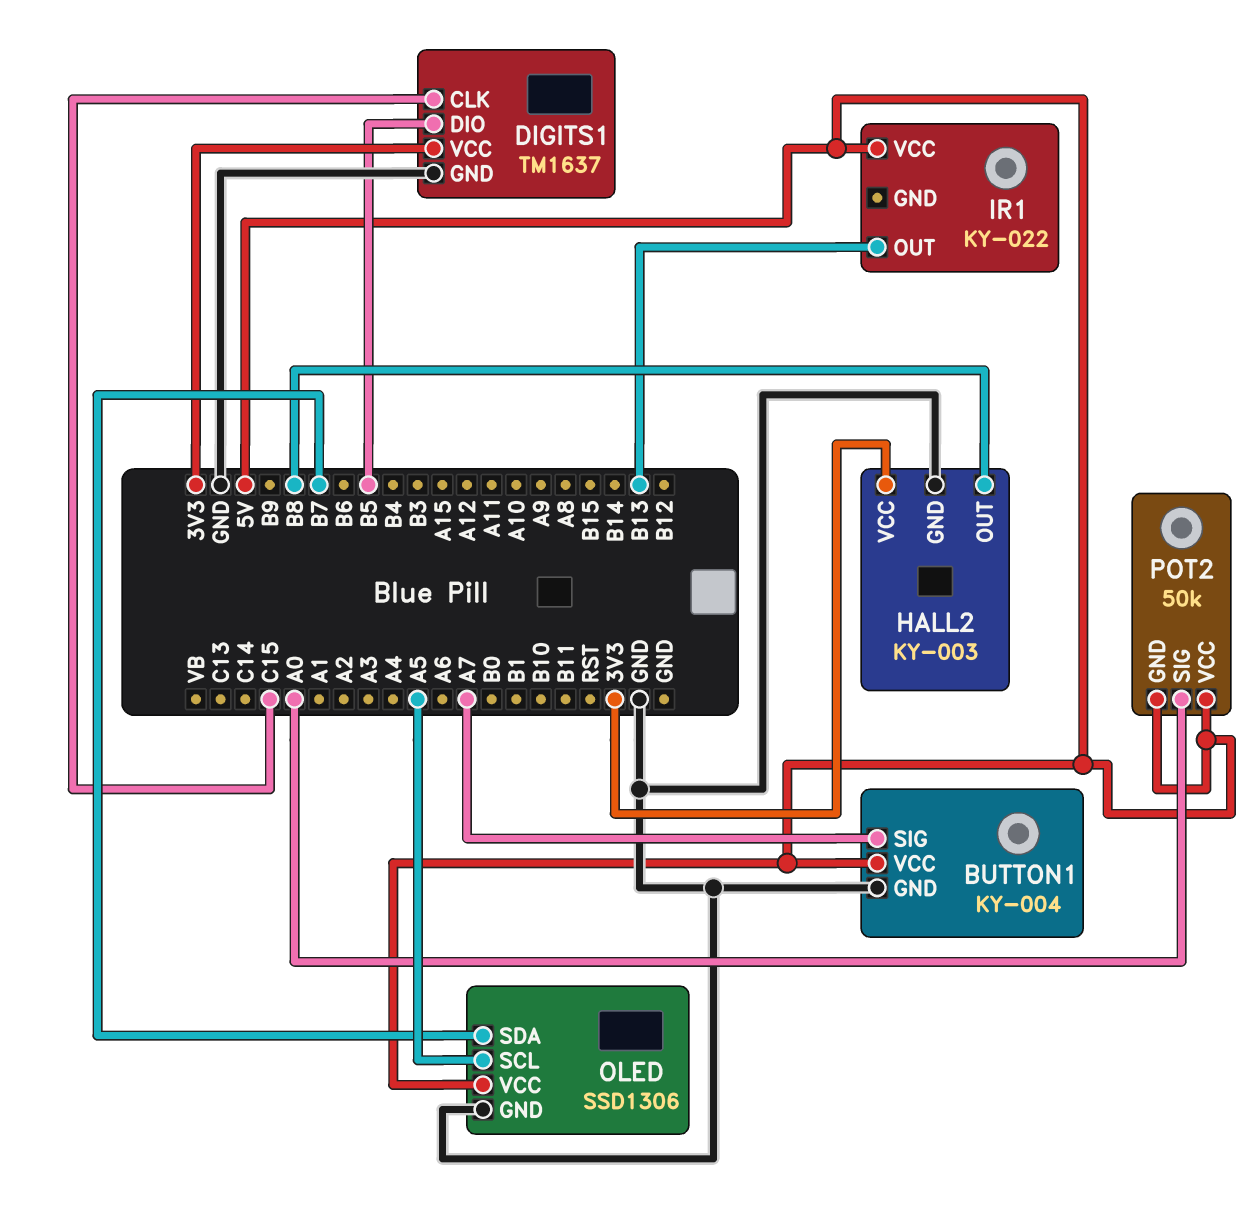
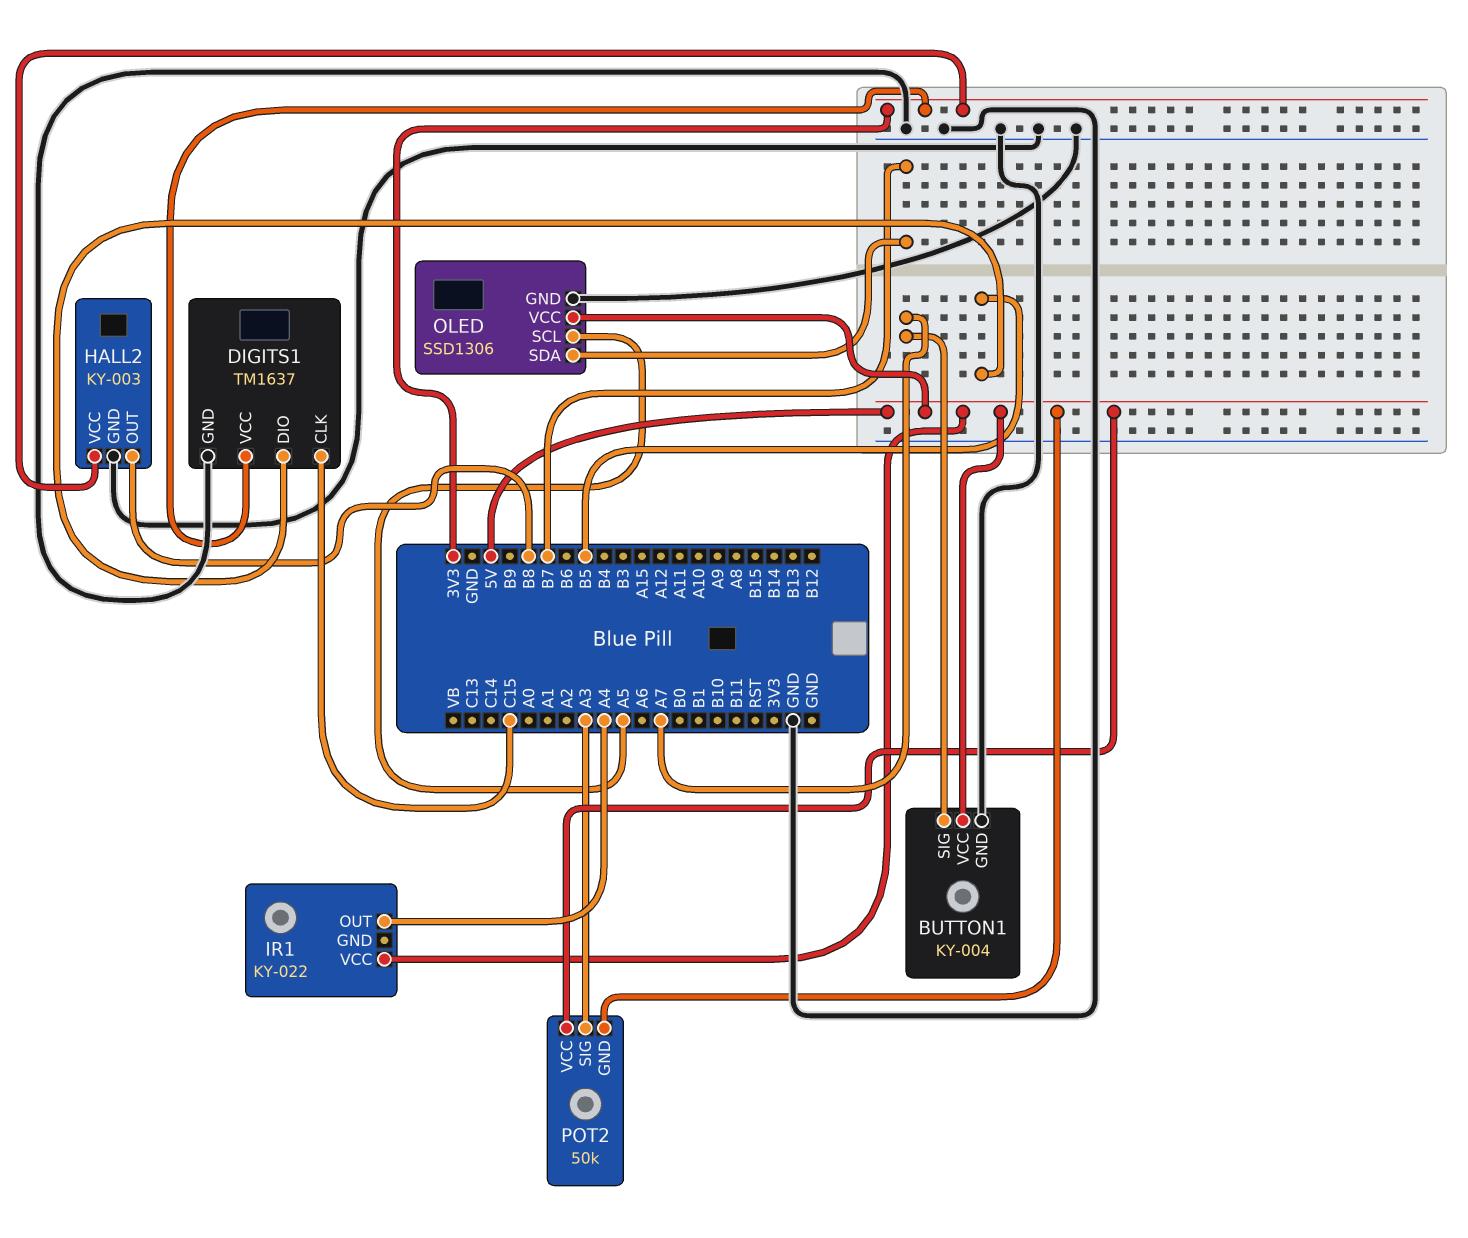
IR1 pin OUT: B13 -> A4
POT2 pin SIG: A0 -> A3

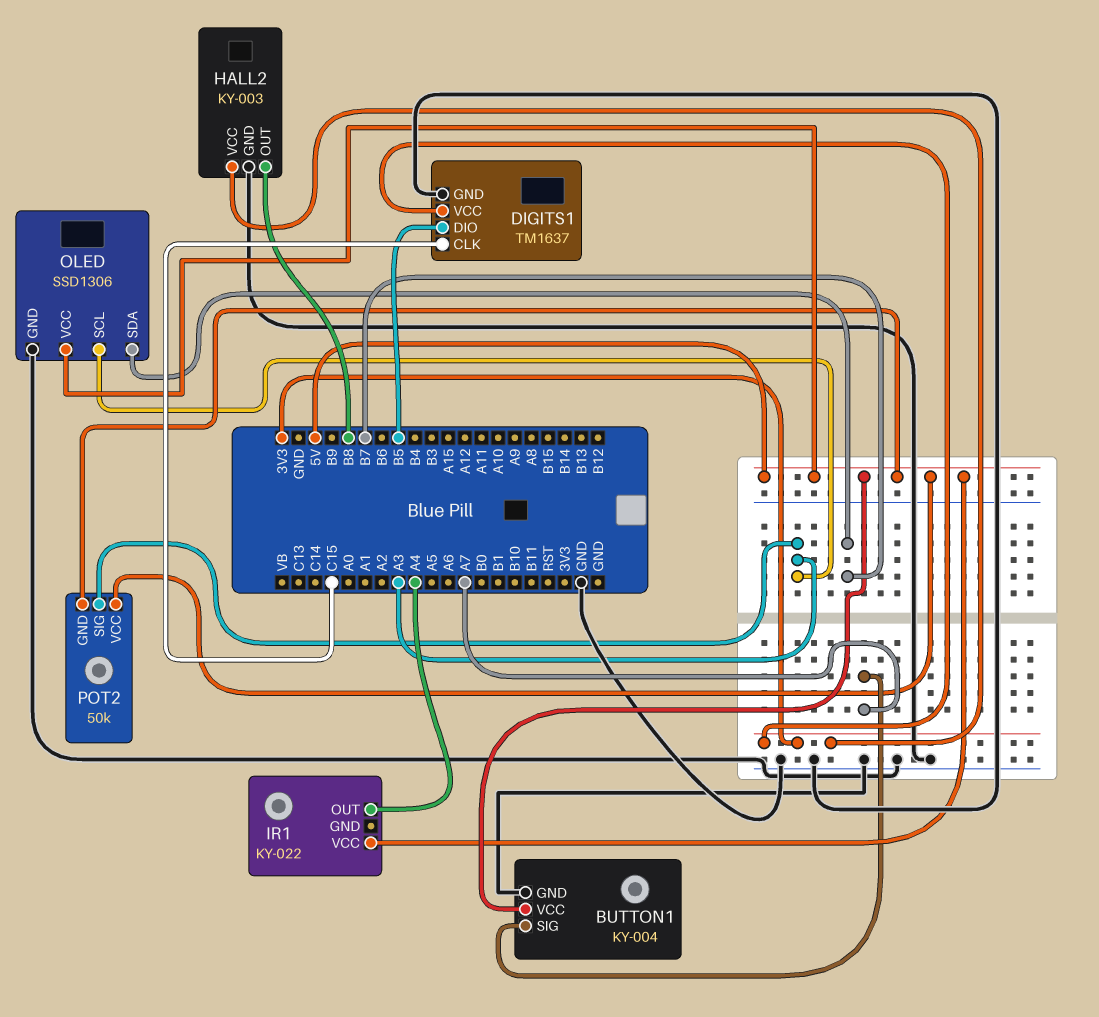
OLED pin SCL: A5 -> A3

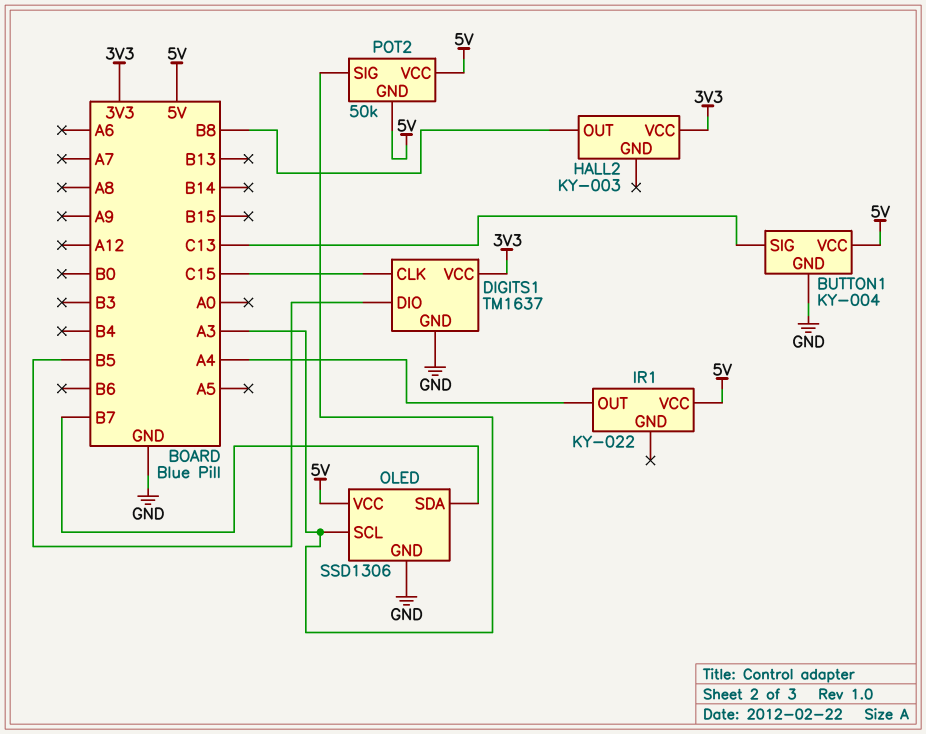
BUTTON1 pin SIG: A7 -> C13
HALL2 pin GND: GND -> none

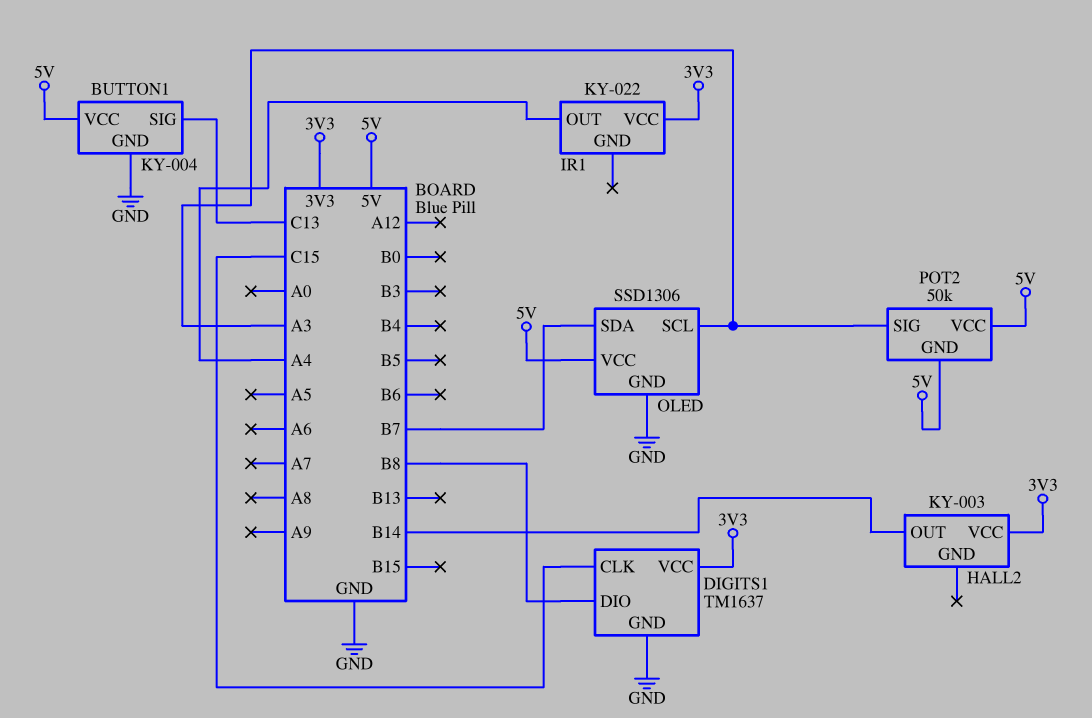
DIGITS1 pin DIO: B5 -> B8
HALL2 pin OUT: B8 -> B14
IR1 pin VCC: 5V -> 3V3

